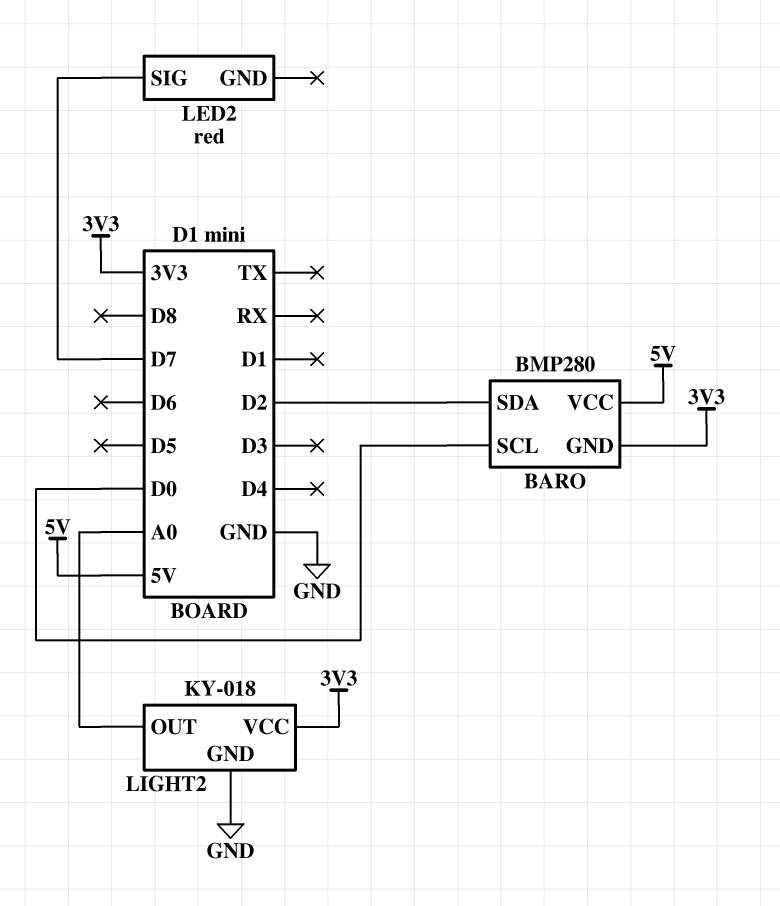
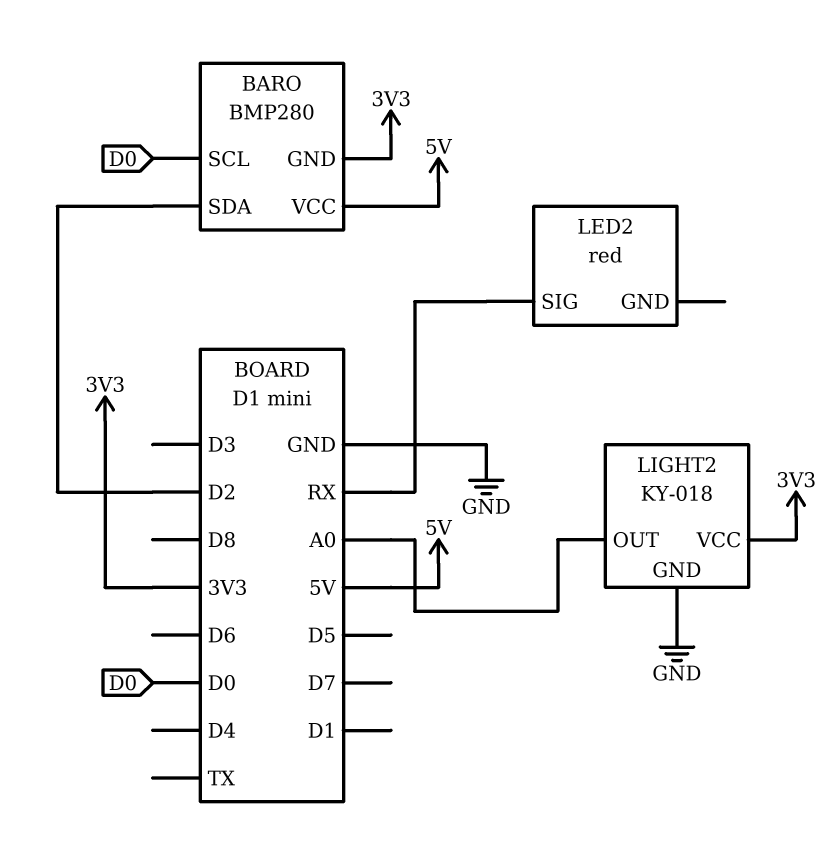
LED2 pin SIG: D7 -> RX

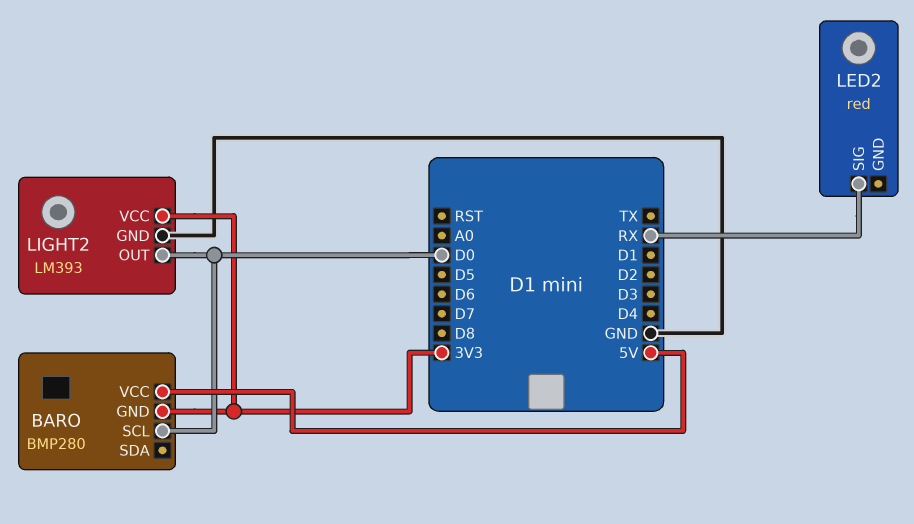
BARO pin SDA: D2 -> none
LIGHT2: KY-018 -> LM393
LIGHT2 pin OUT: A0 -> D0

